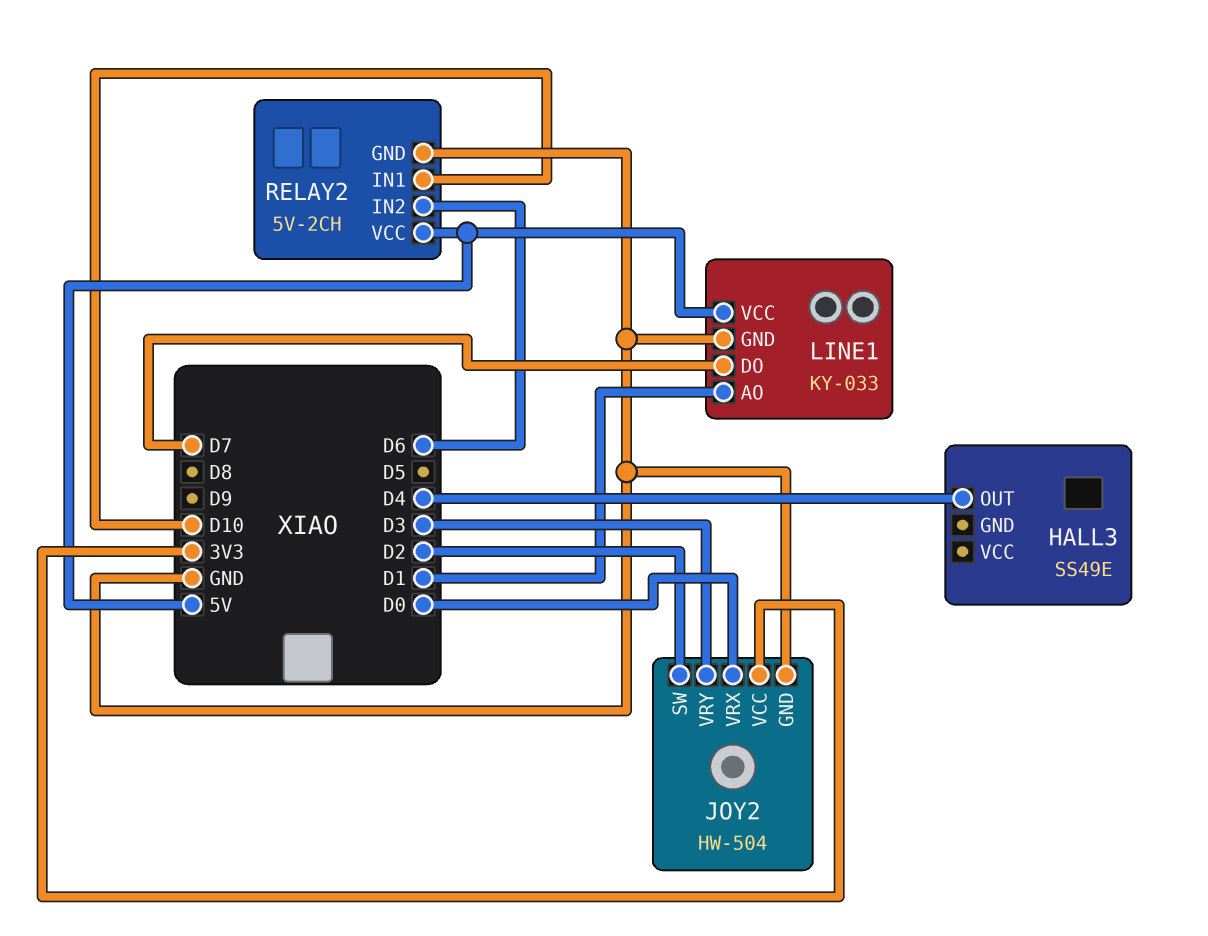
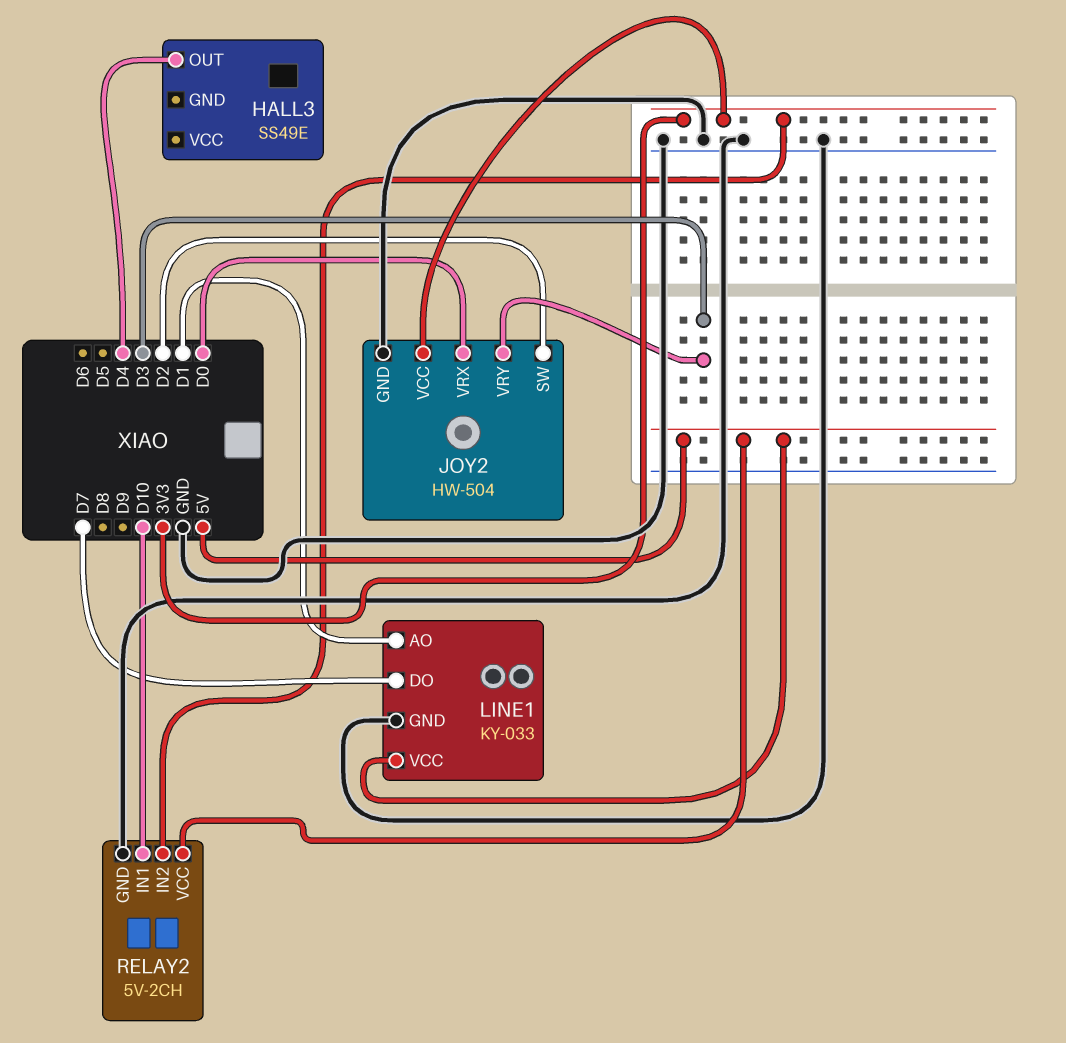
RELAY2 pin IN2: D6 -> 3V3

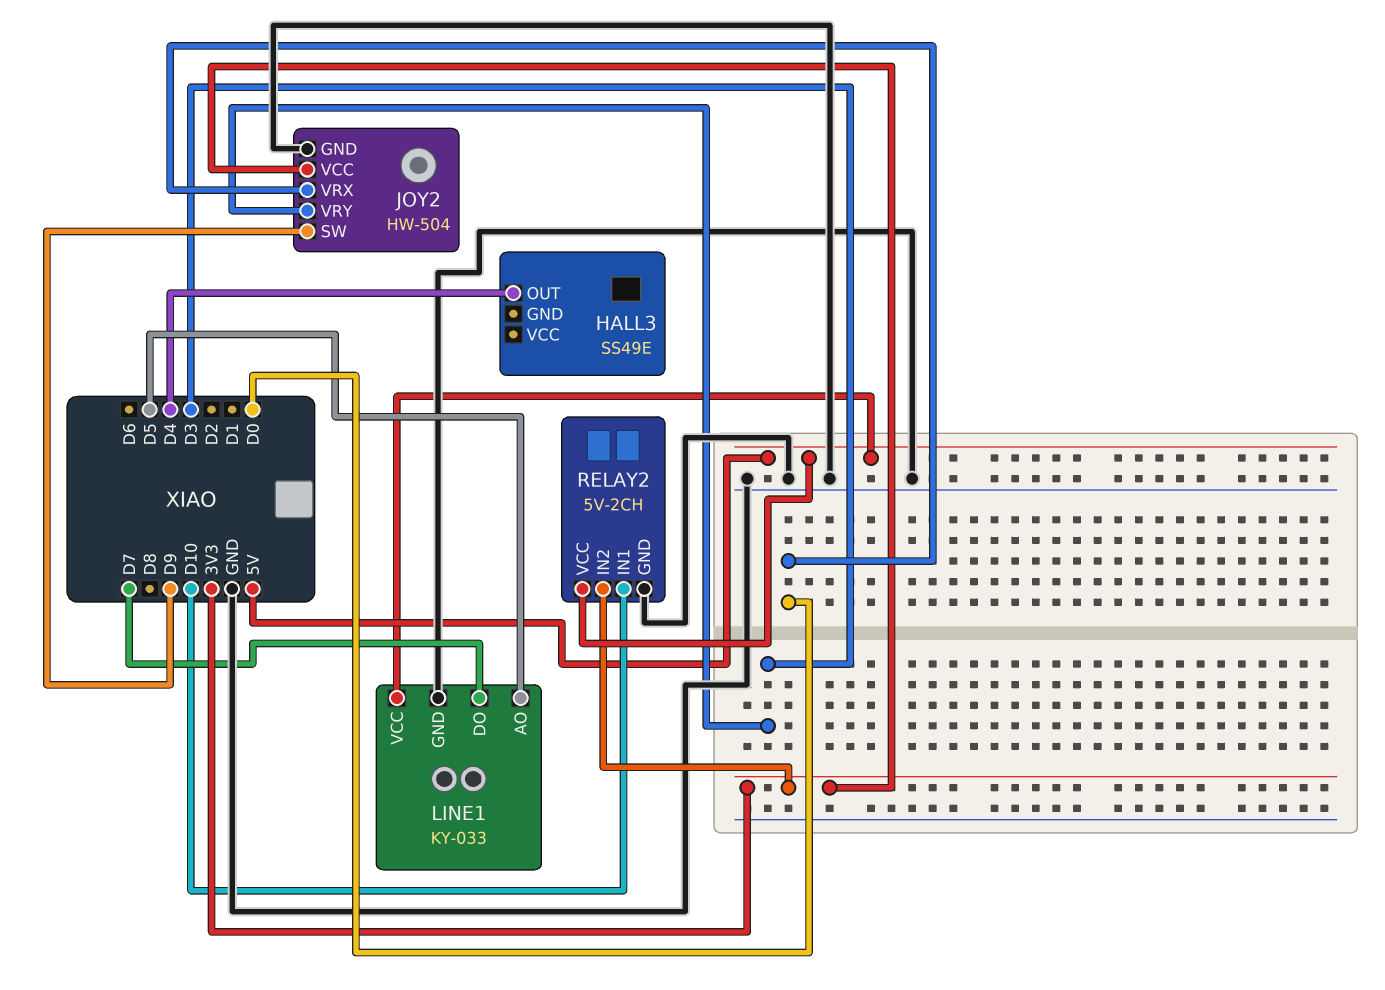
JOY2 pin SW: D2 -> D9
LINE1 pin AO: D1 -> D5

